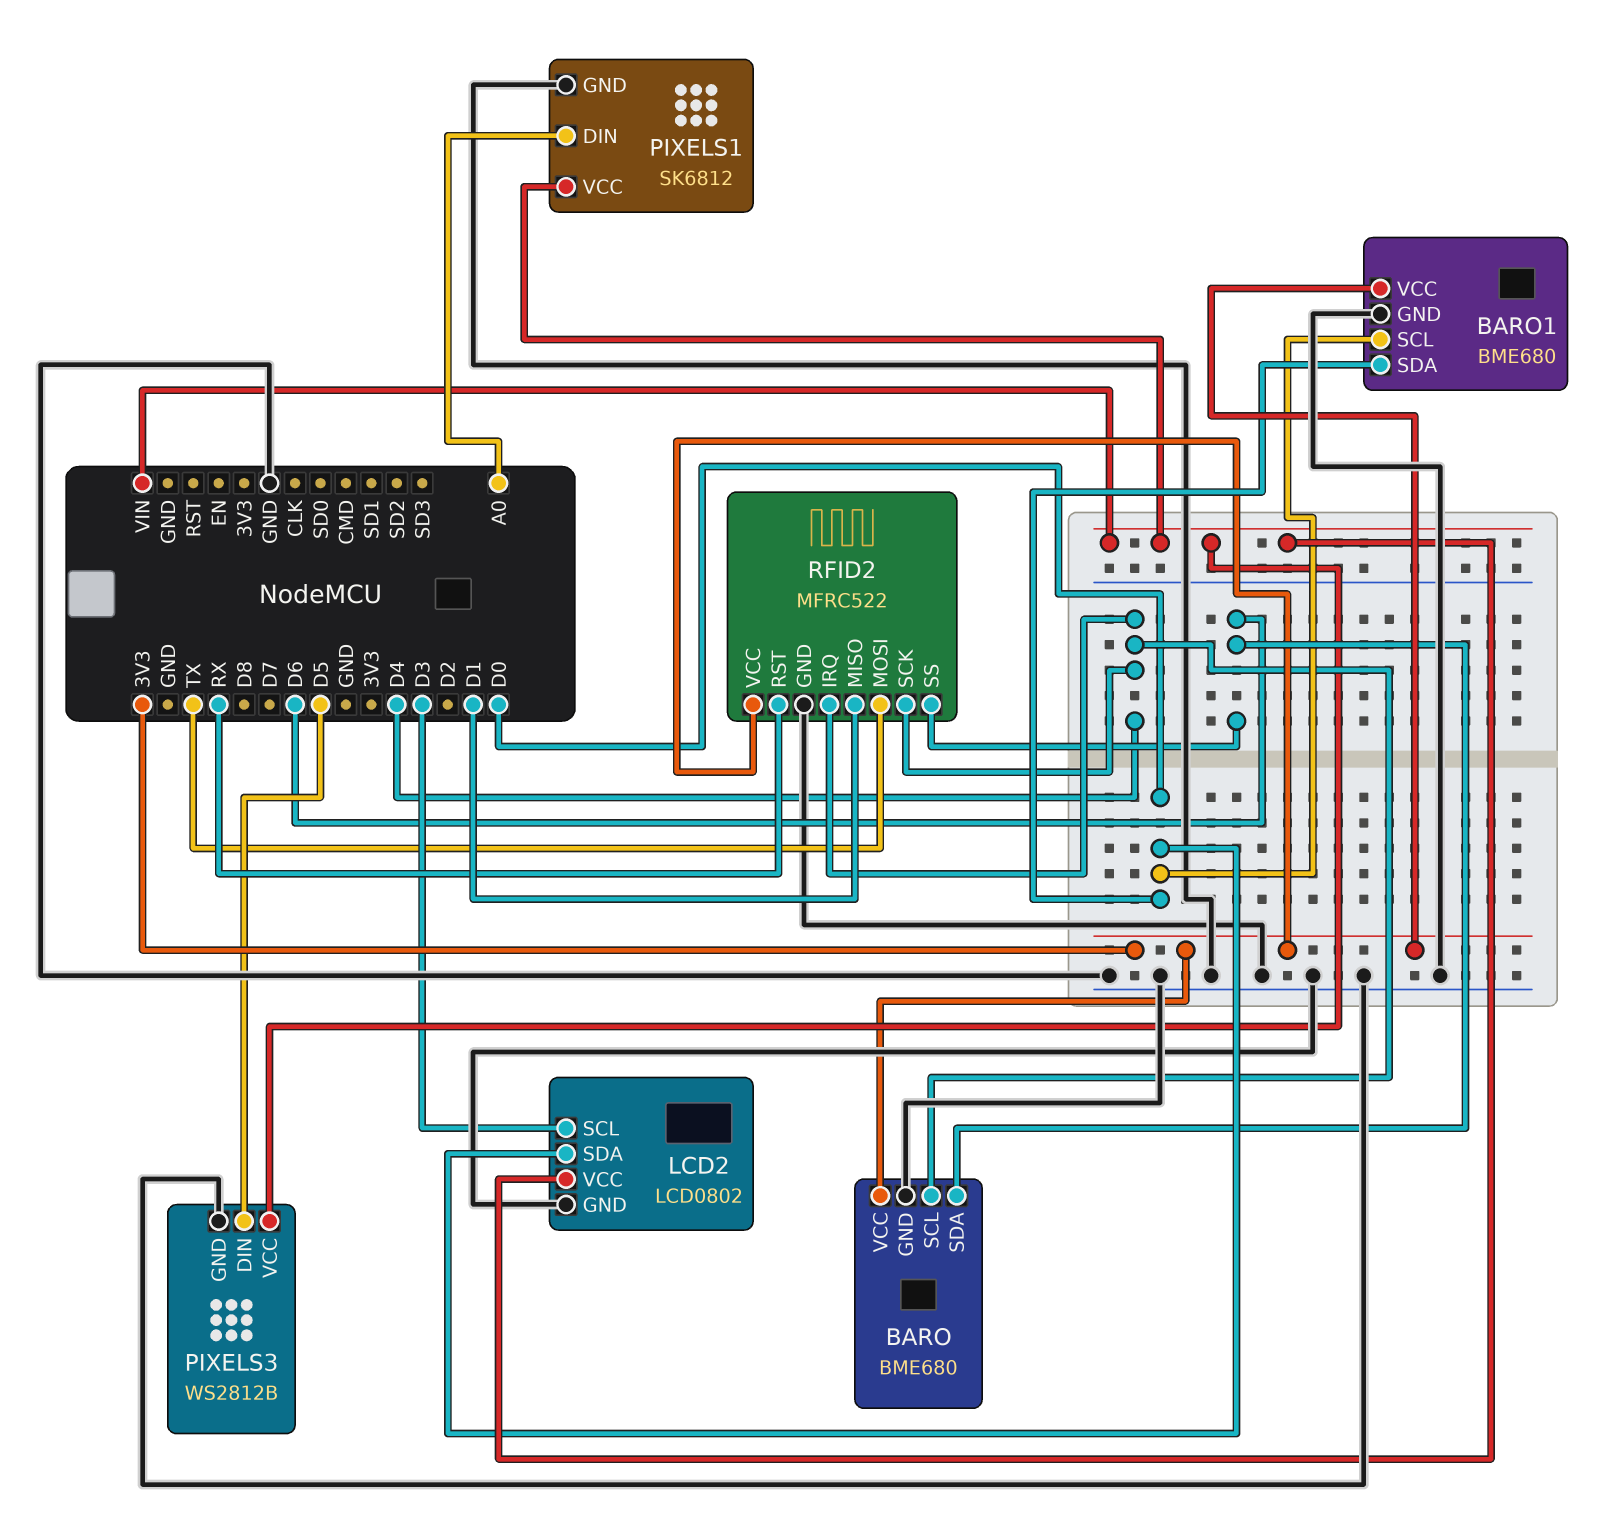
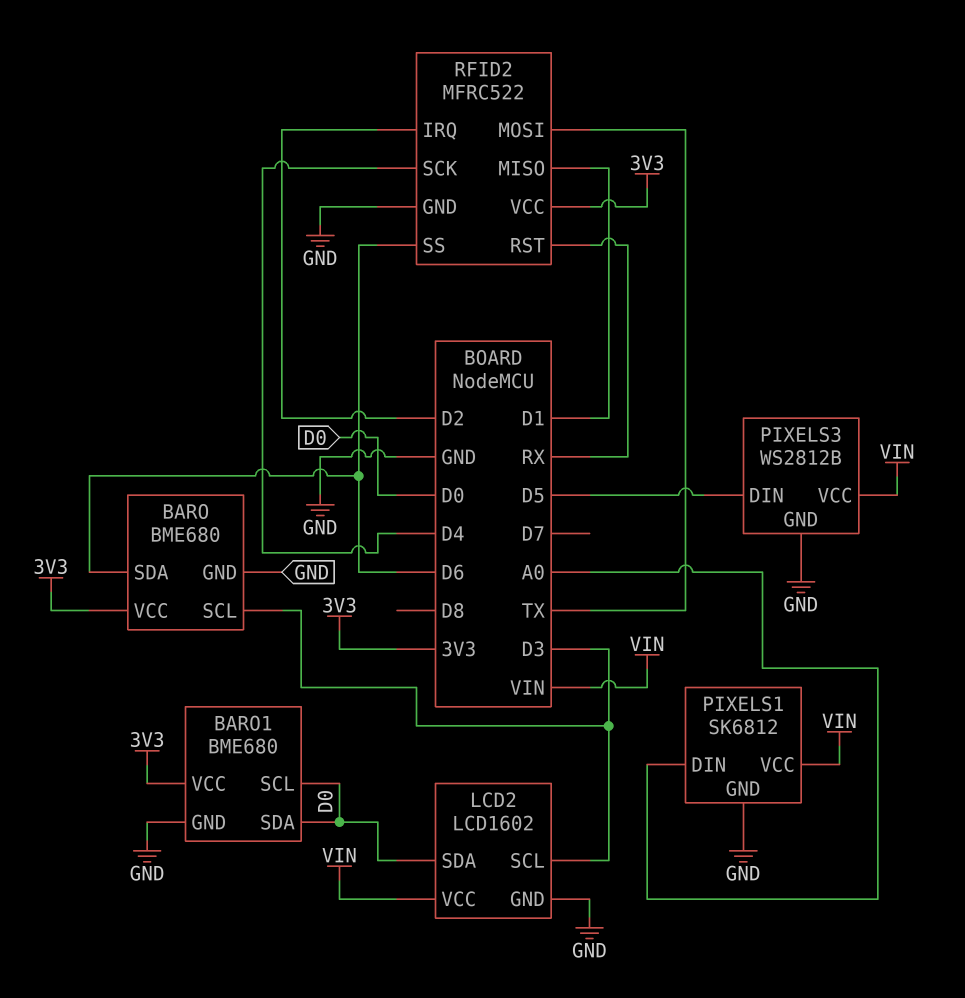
BARO pin SCL: D4 -> D3
LCD2: LCD0802 -> LCD1602
RFID2 pin IRQ: D4 -> D2

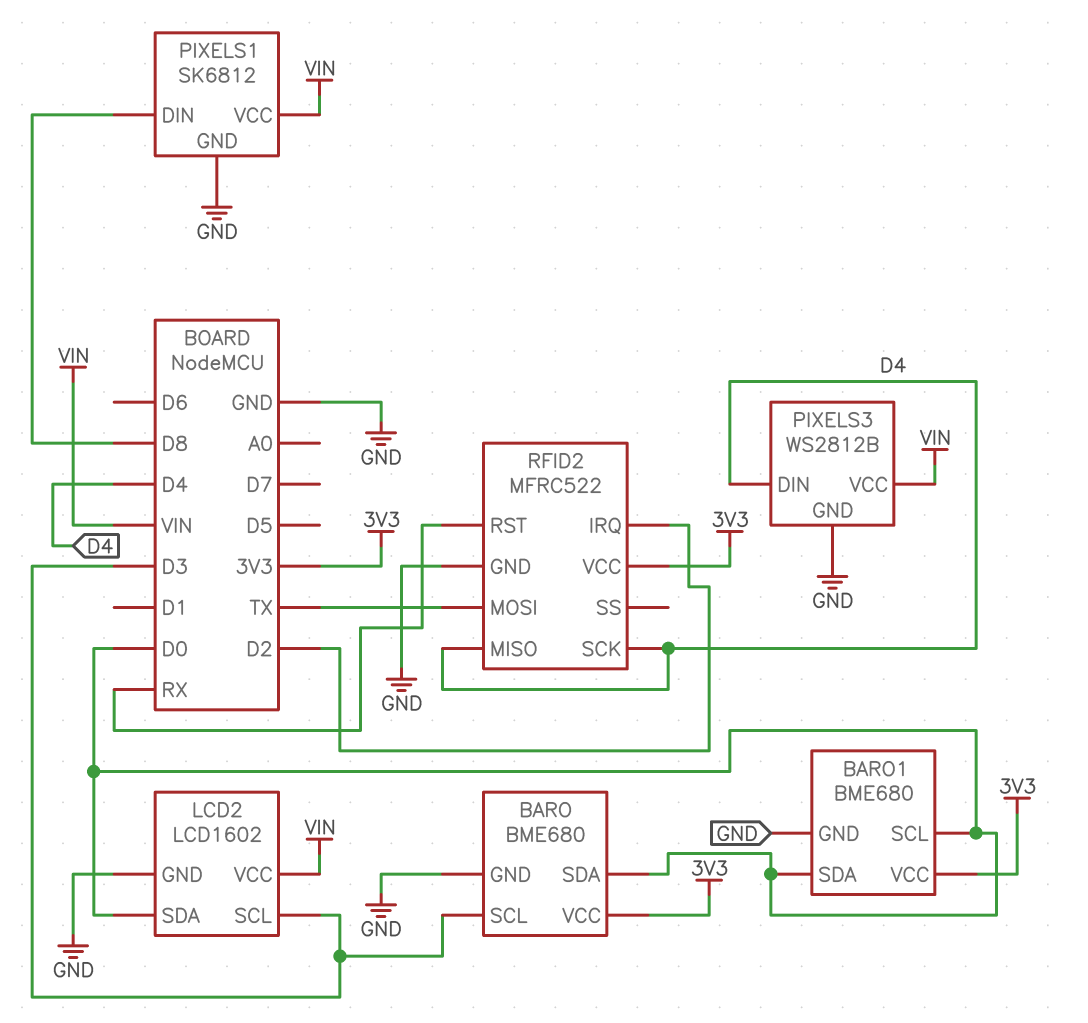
BARO pin SDA: D6 -> D0
PIXELS1 pin DIN: A0 -> D8
PIXELS3 pin DIN: D5 -> D4
RFID2 pin MISO: D1 -> D4
RFID2 pin SS: D6 -> none

